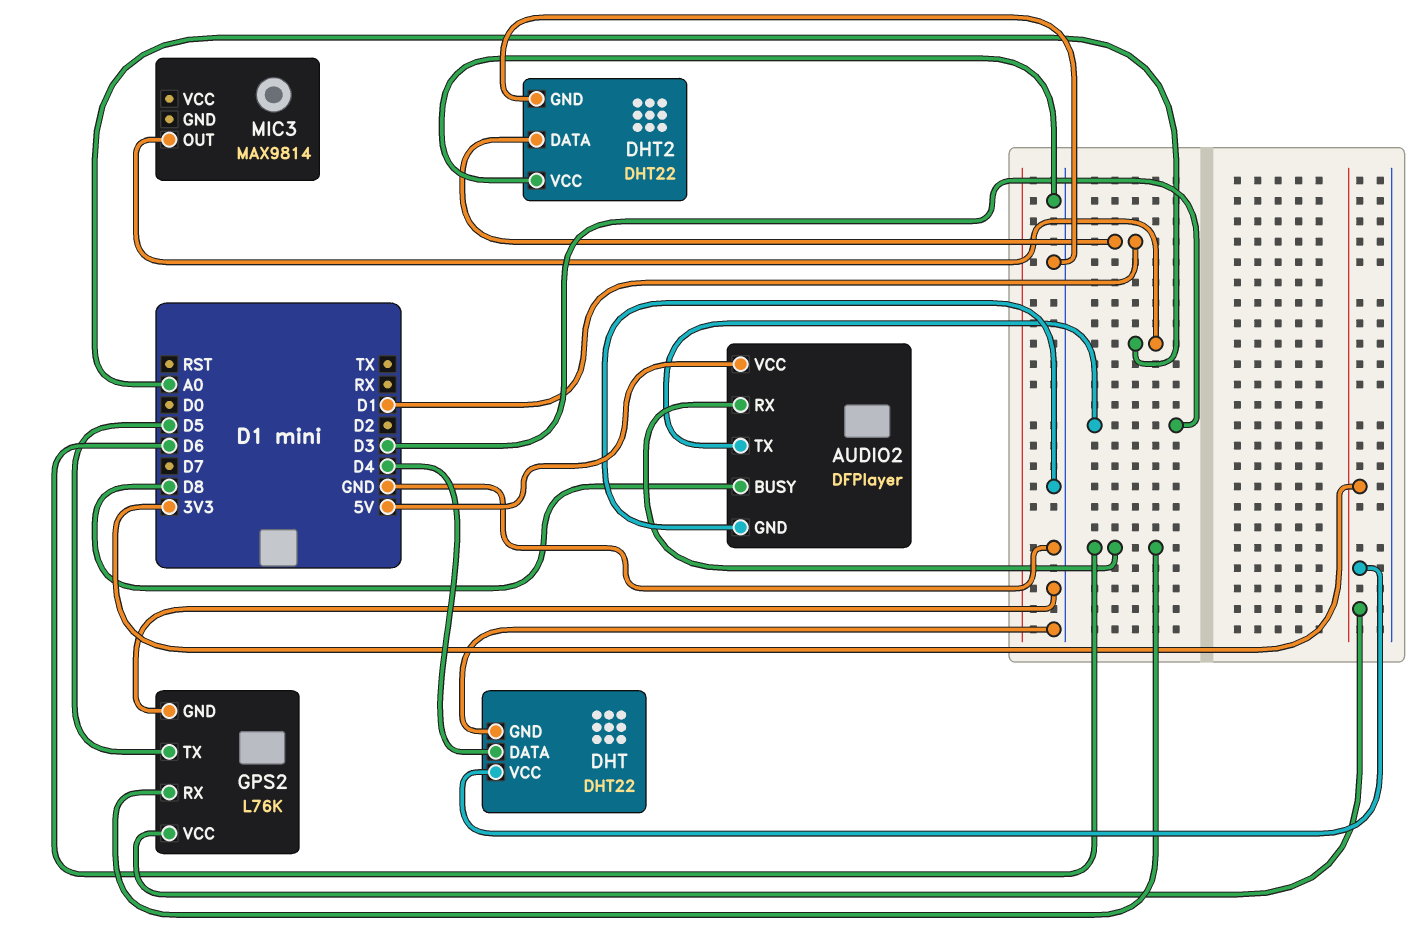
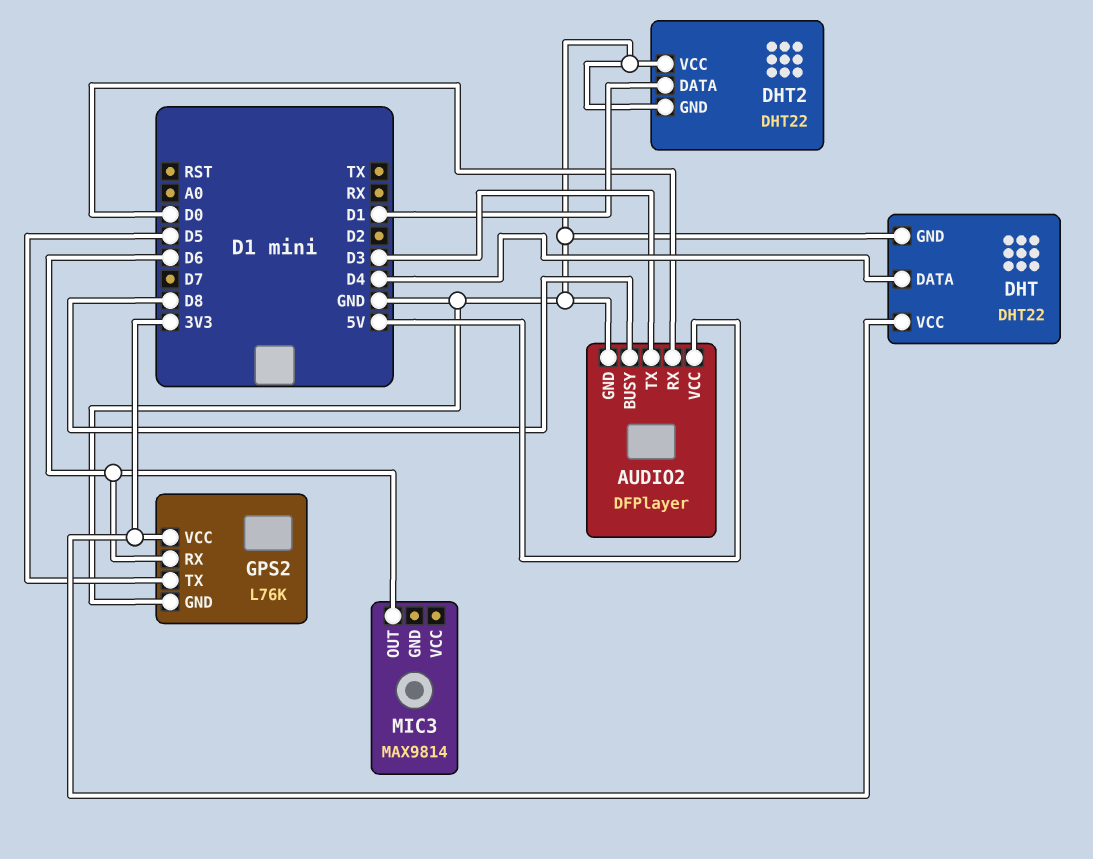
AUDIO2 pin RX: D6 -> D0
MIC3 pin OUT: A0 -> D6

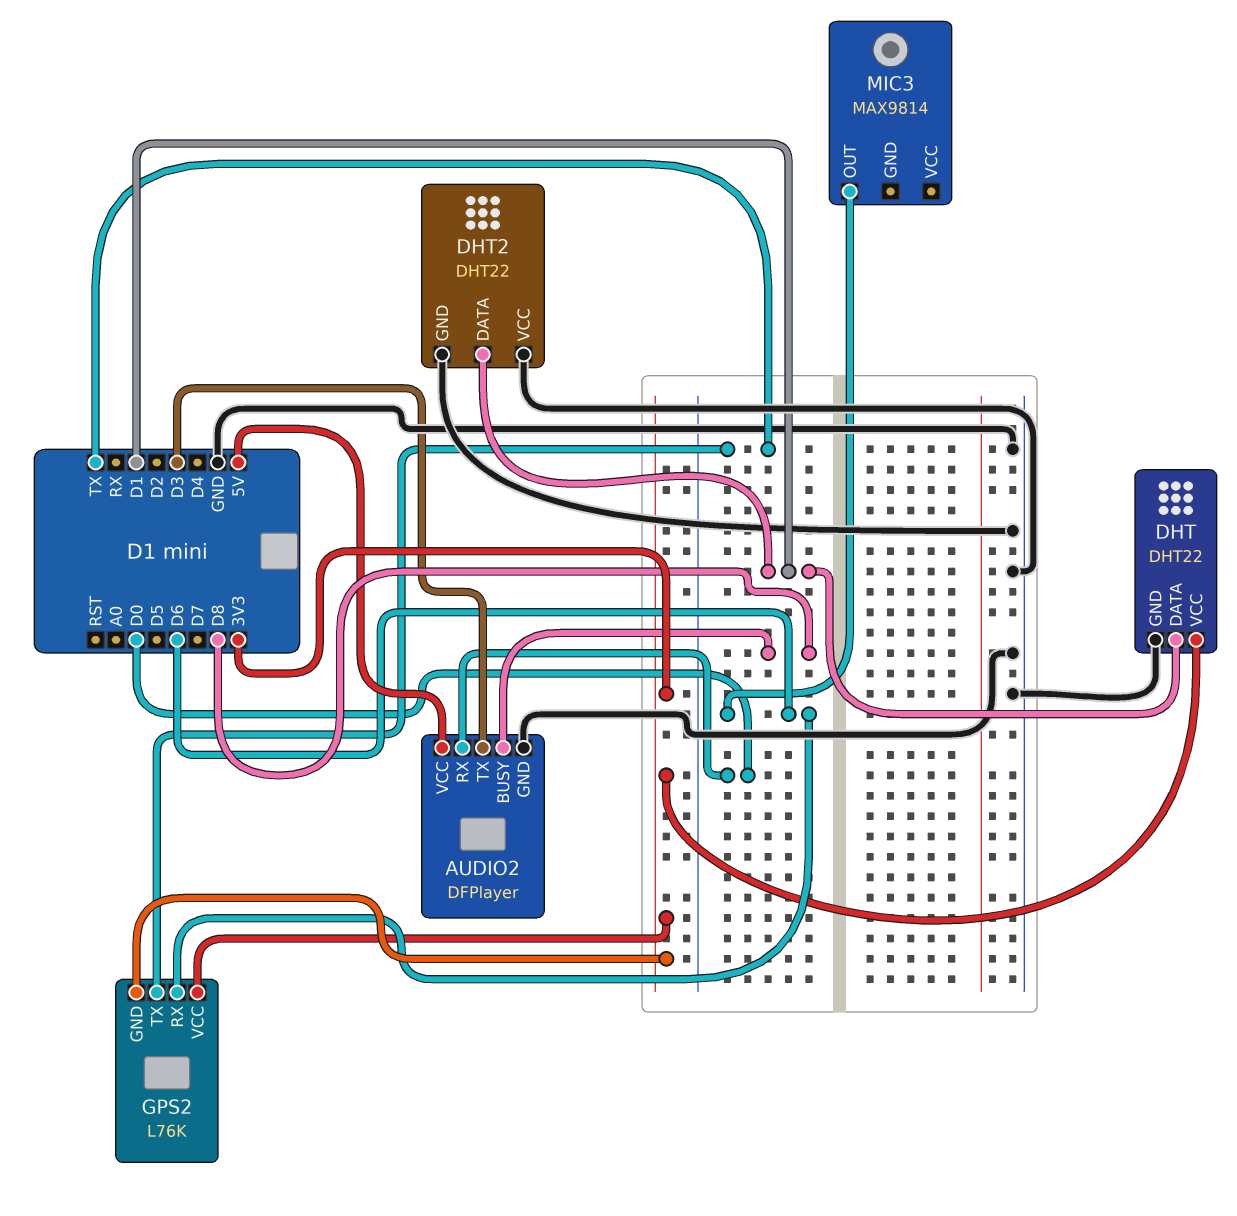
DHT pin DATA: D4 -> D1
GPS2 pin GND: GND -> 3V3
GPS2 pin TX: D5 -> TX

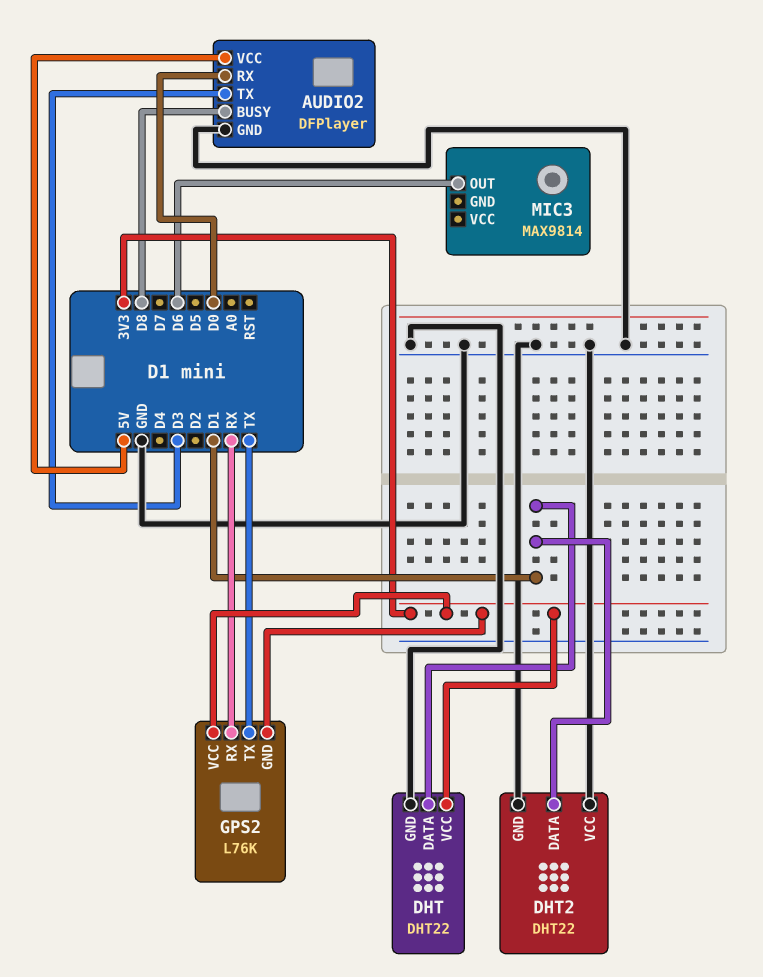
GPS2 pin RX: D6 -> RX

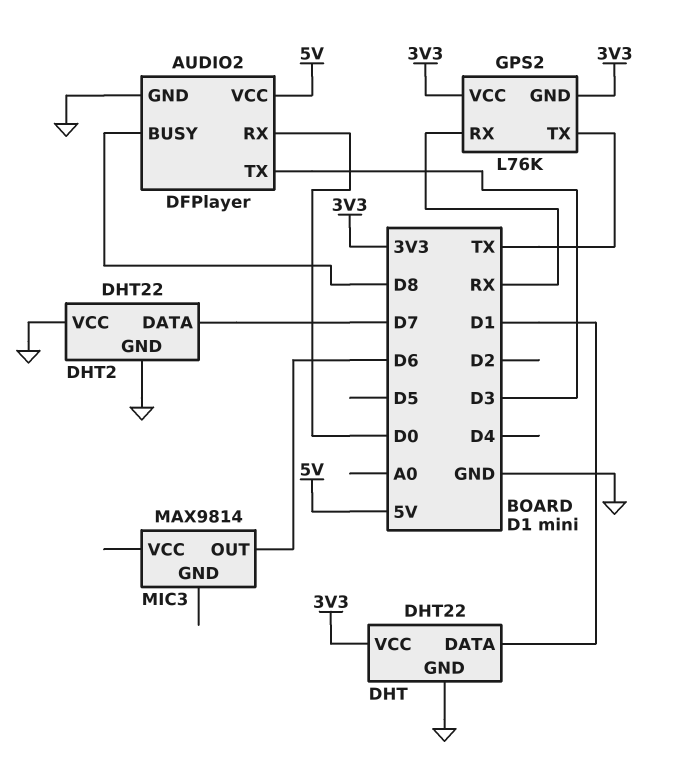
DHT2 pin DATA: D1 -> D7

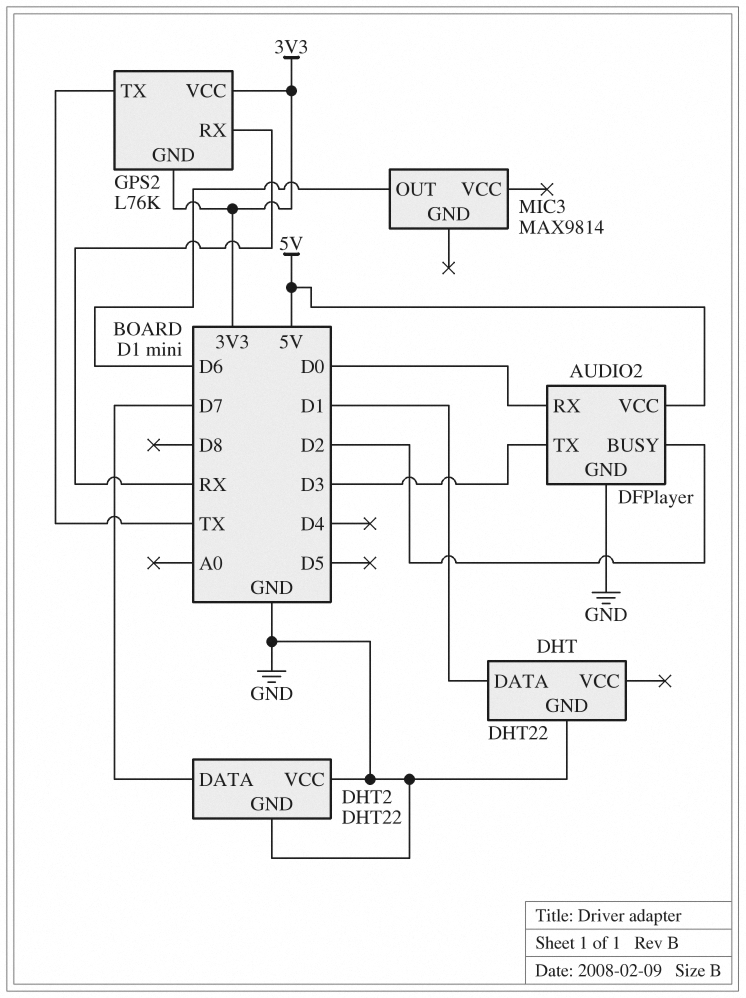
AUDIO2 pin BUSY: D8 -> D2
DHT pin VCC: 3V3 -> none

